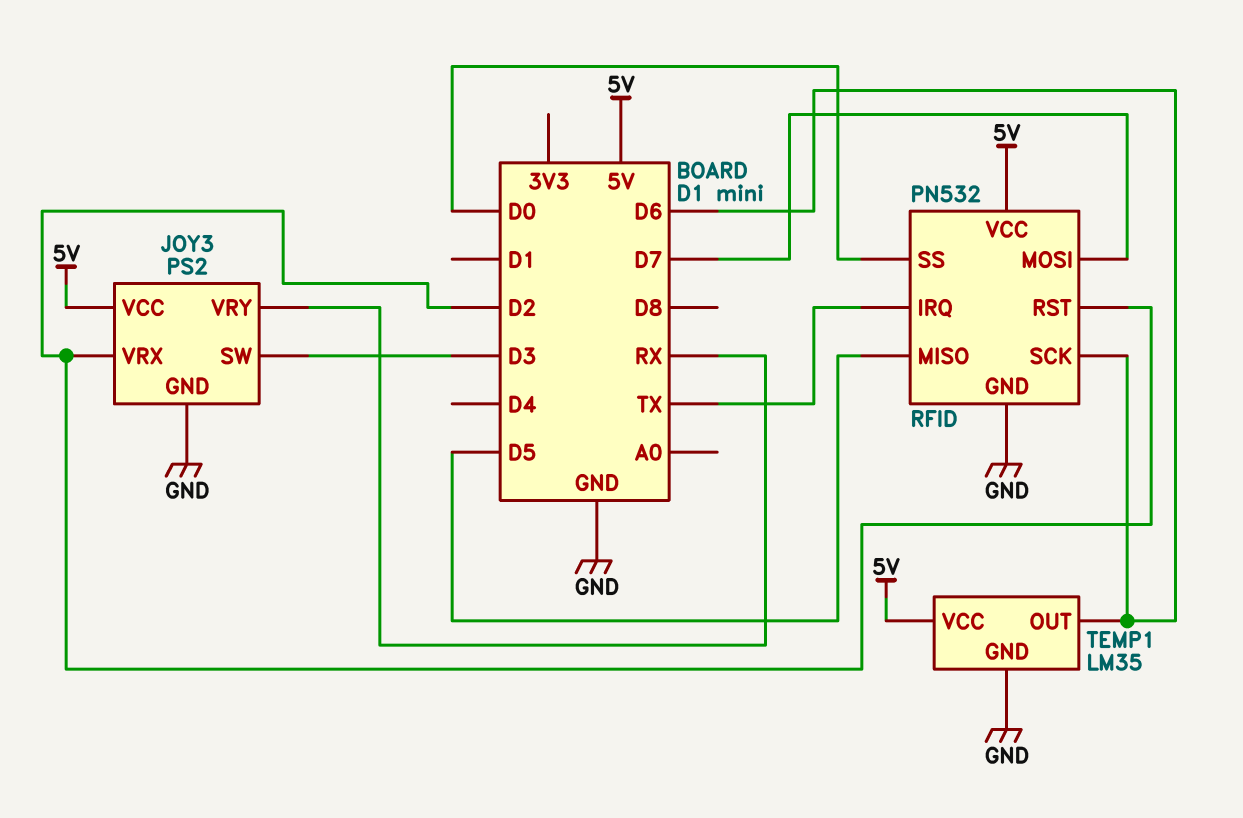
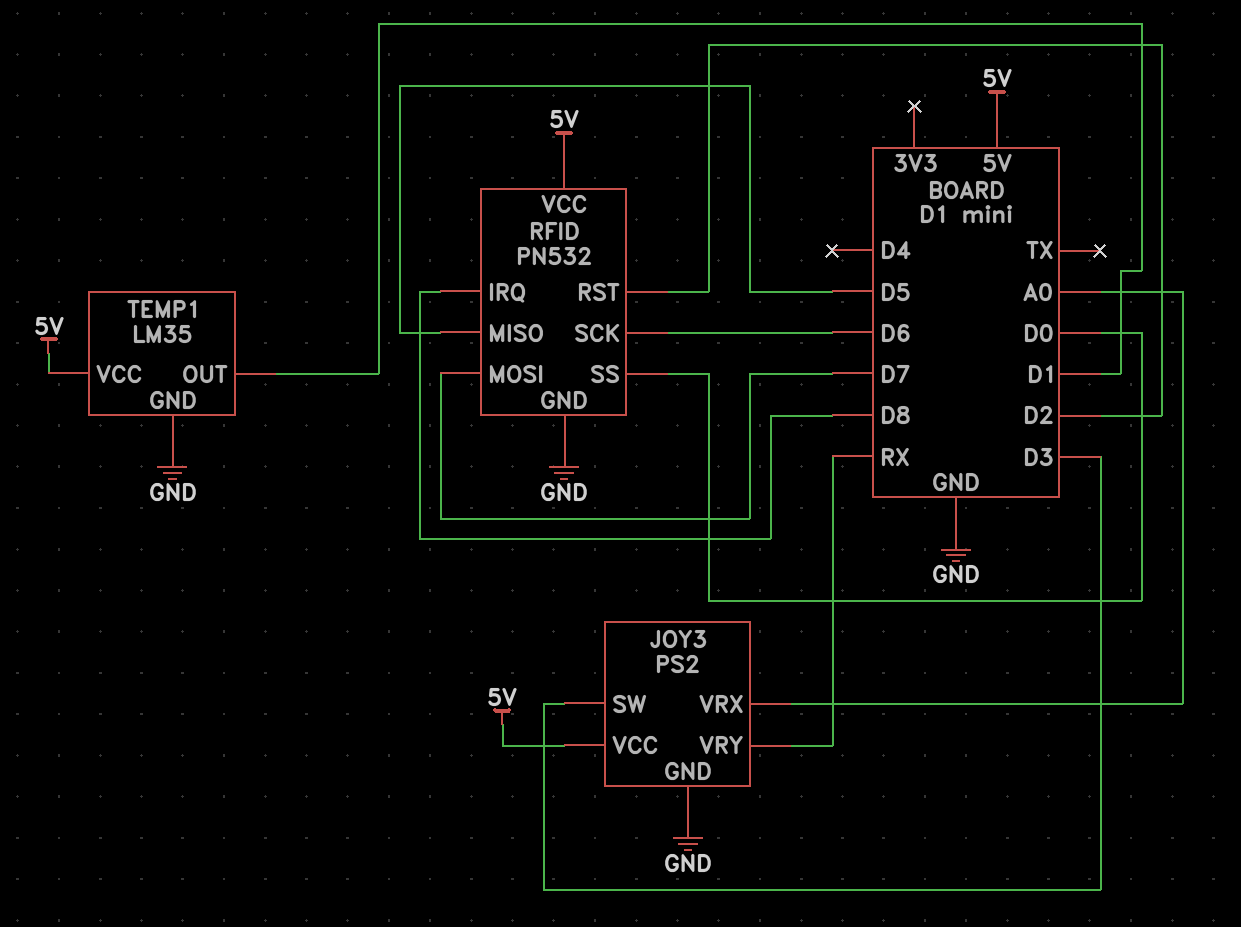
JOY3 pin VRX: D2 -> A0
RFID pin IRQ: TX -> D8
TEMP1 pin OUT: D6 -> D1

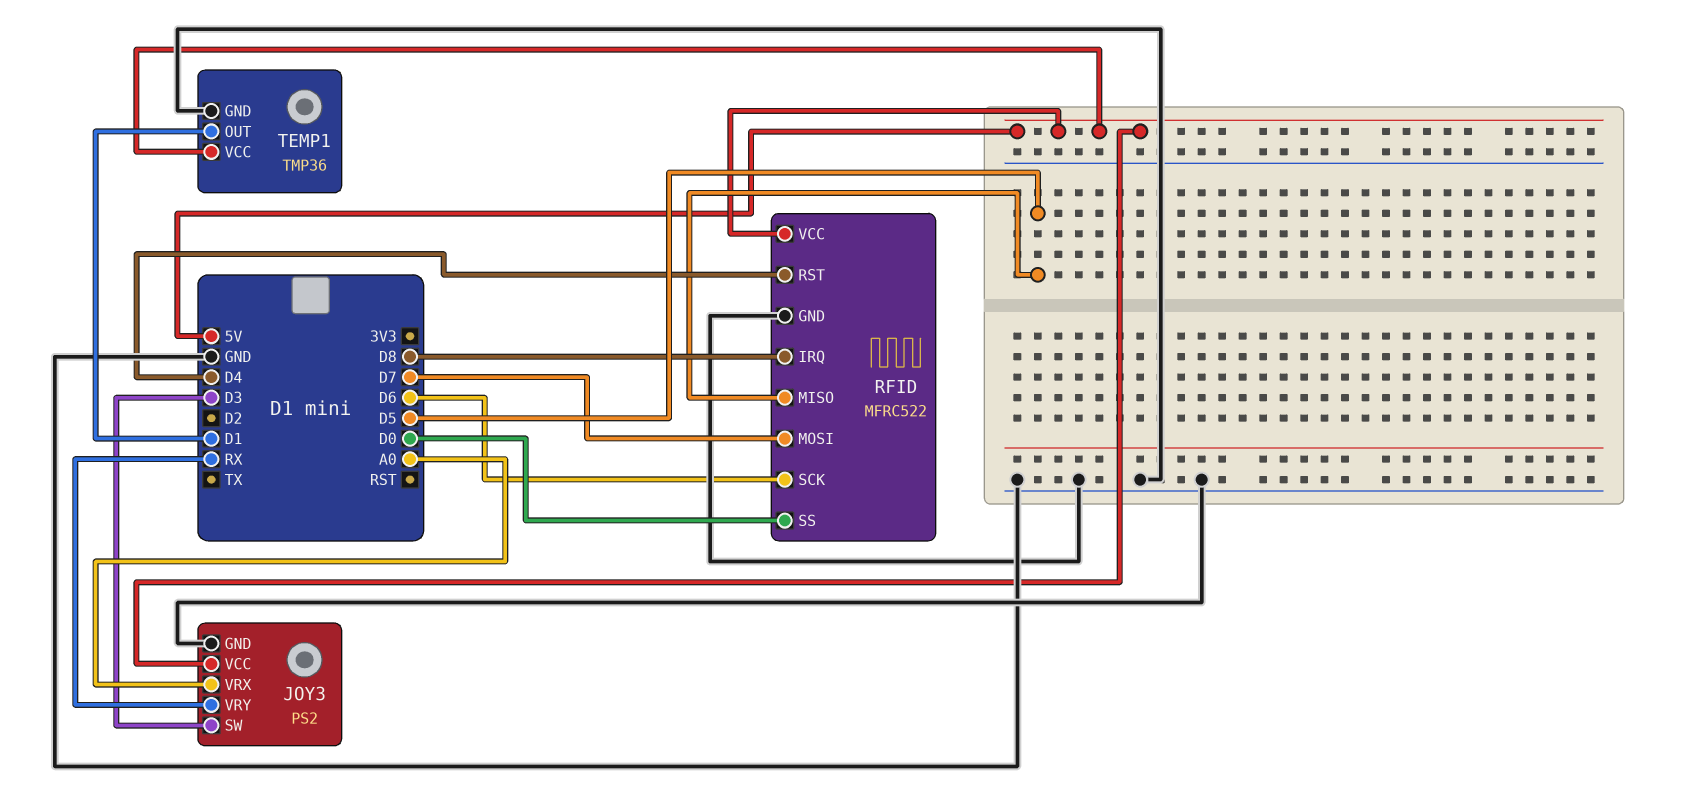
RFID: PN532 -> MFRC522
RFID pin RST: D2 -> D4
TEMP1: LM35 -> TMP36

